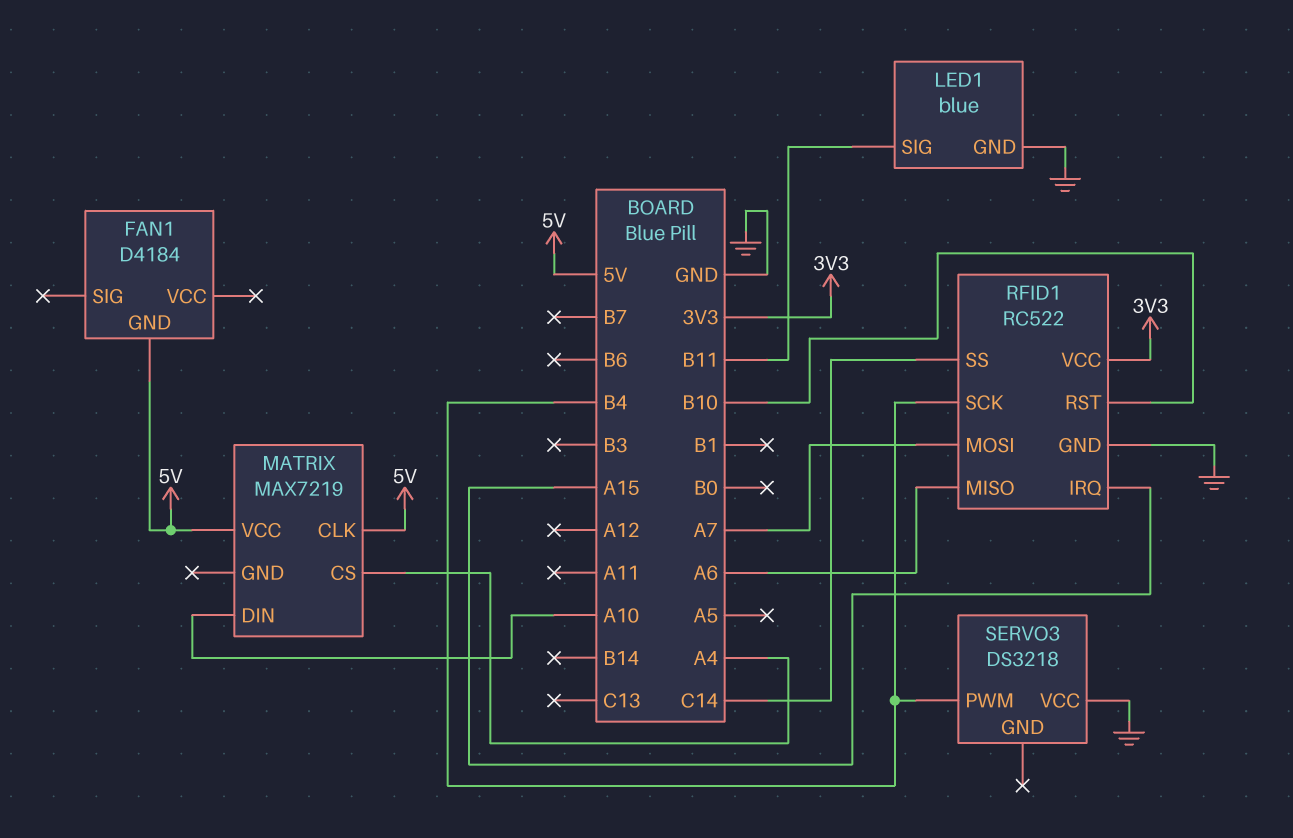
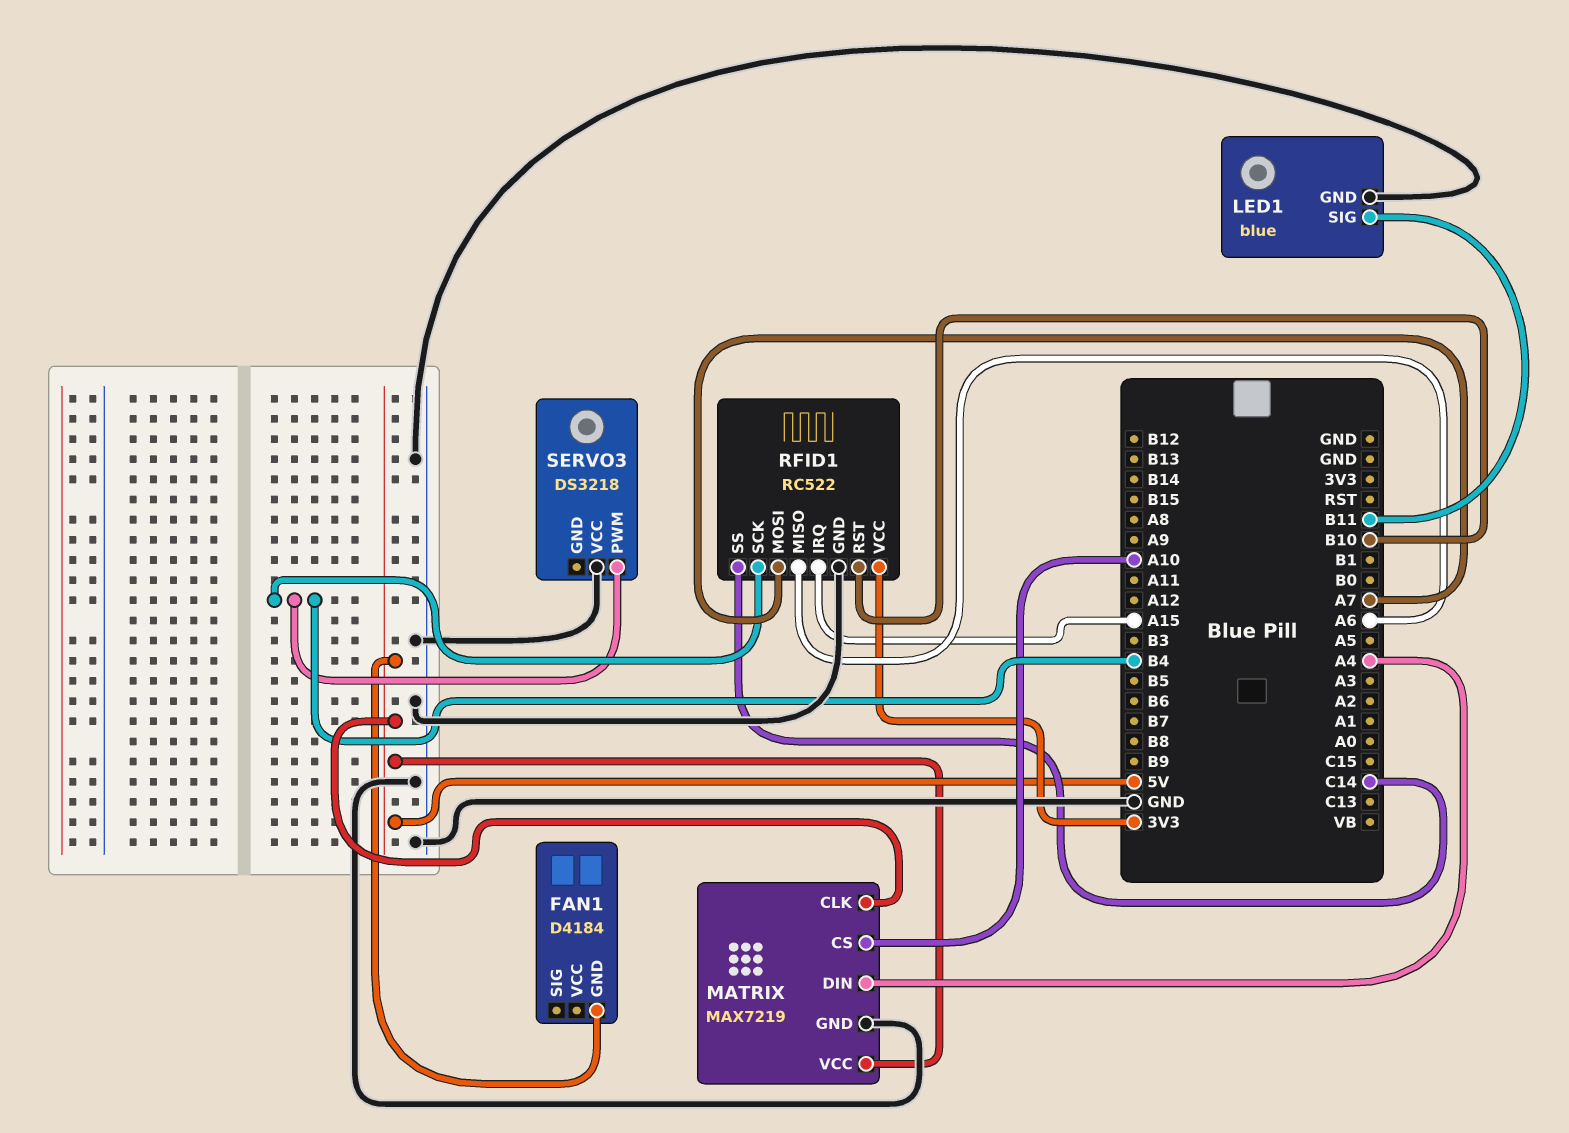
MATRIX pin CS: A4 -> A10
MATRIX pin DIN: A10 -> A4
MATRIX pin GND: none -> GND

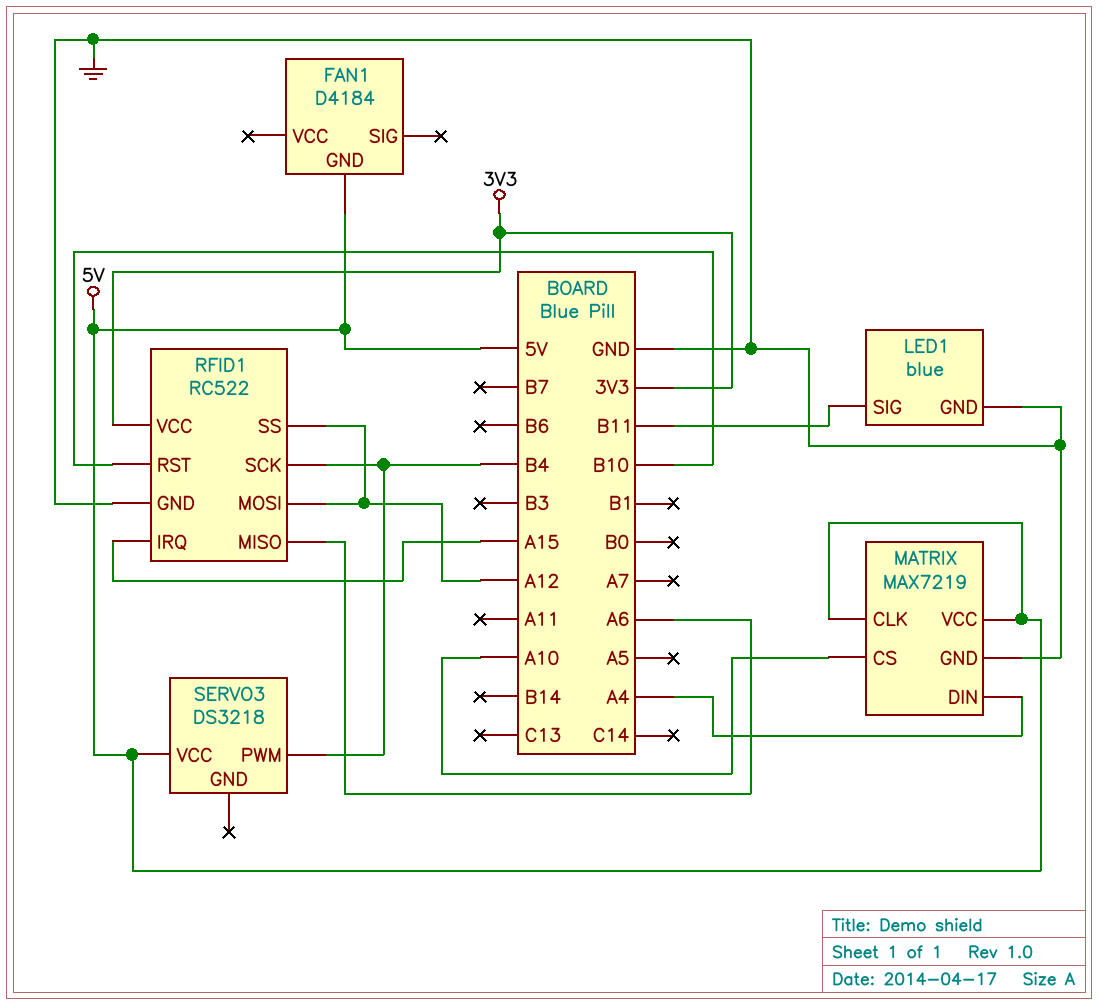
RFID1 pin MOSI: A7 -> A12
RFID1 pin SS: C14 -> A12
SERVO3 pin VCC: GND -> 5V

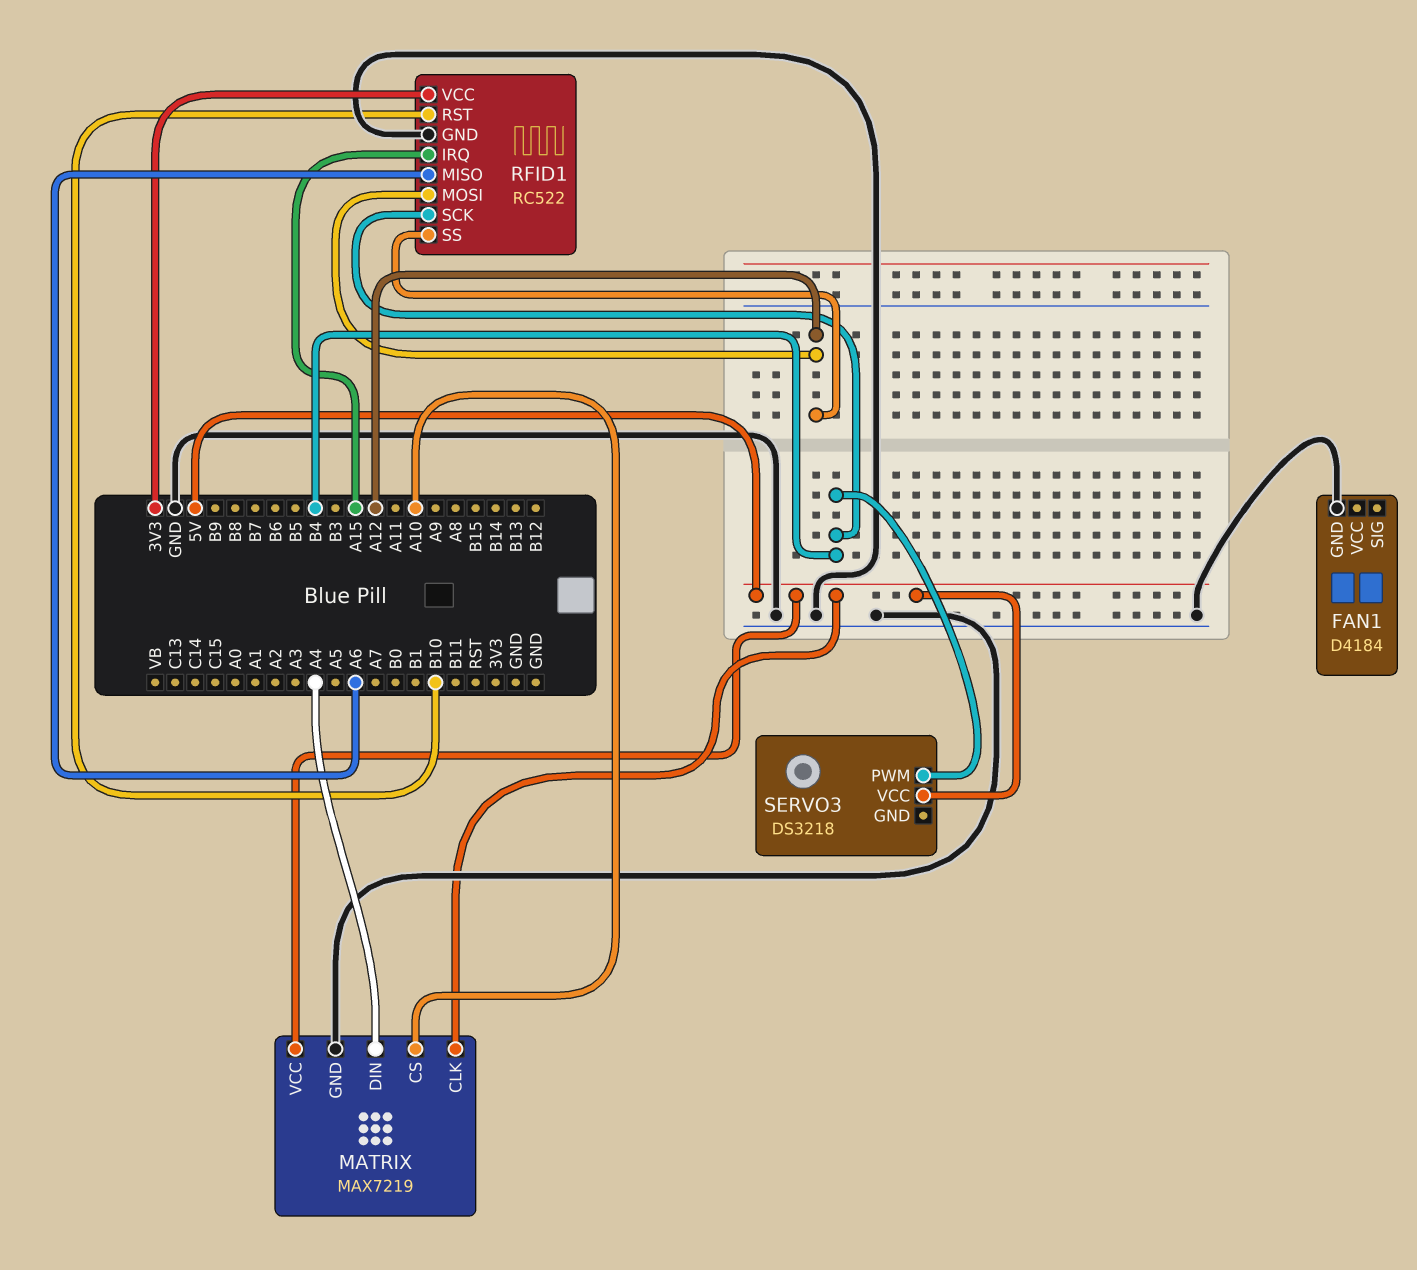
FAN1 pin GND: 5V -> GND
LED1: blue -> none
LED1 pin GND: GND -> none
LED1 pin SIG: B11 -> none

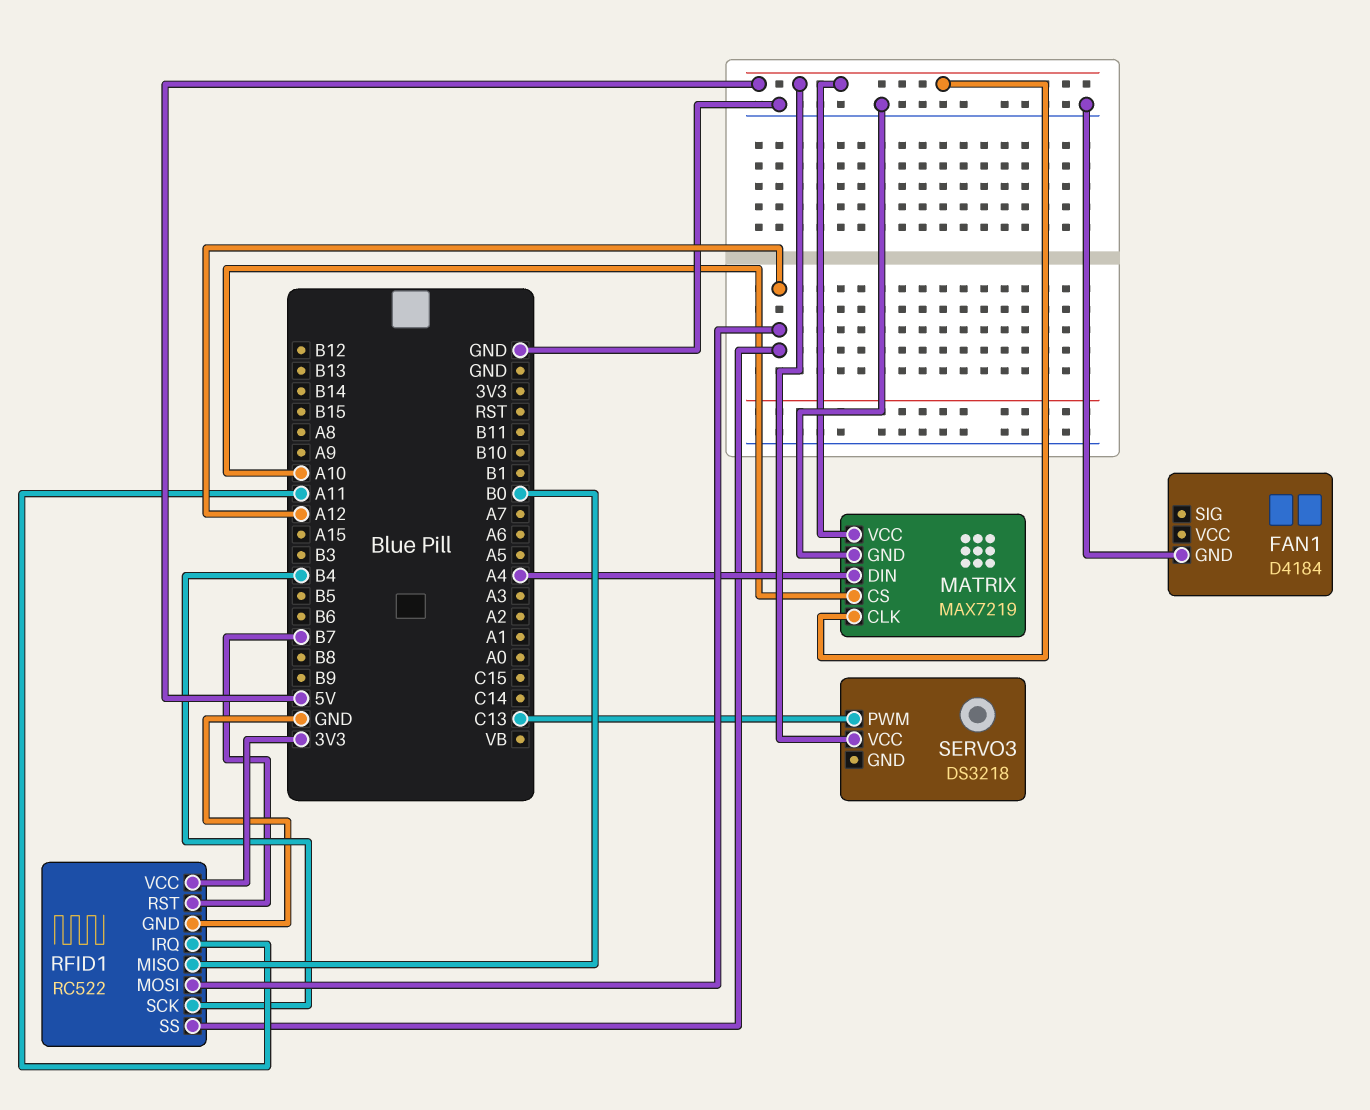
RFID1 pin IRQ: A15 -> A11
RFID1 pin MISO: A6 -> B0
RFID1 pin RST: B10 -> B7
SERVO3 pin PWM: B4 -> C13

